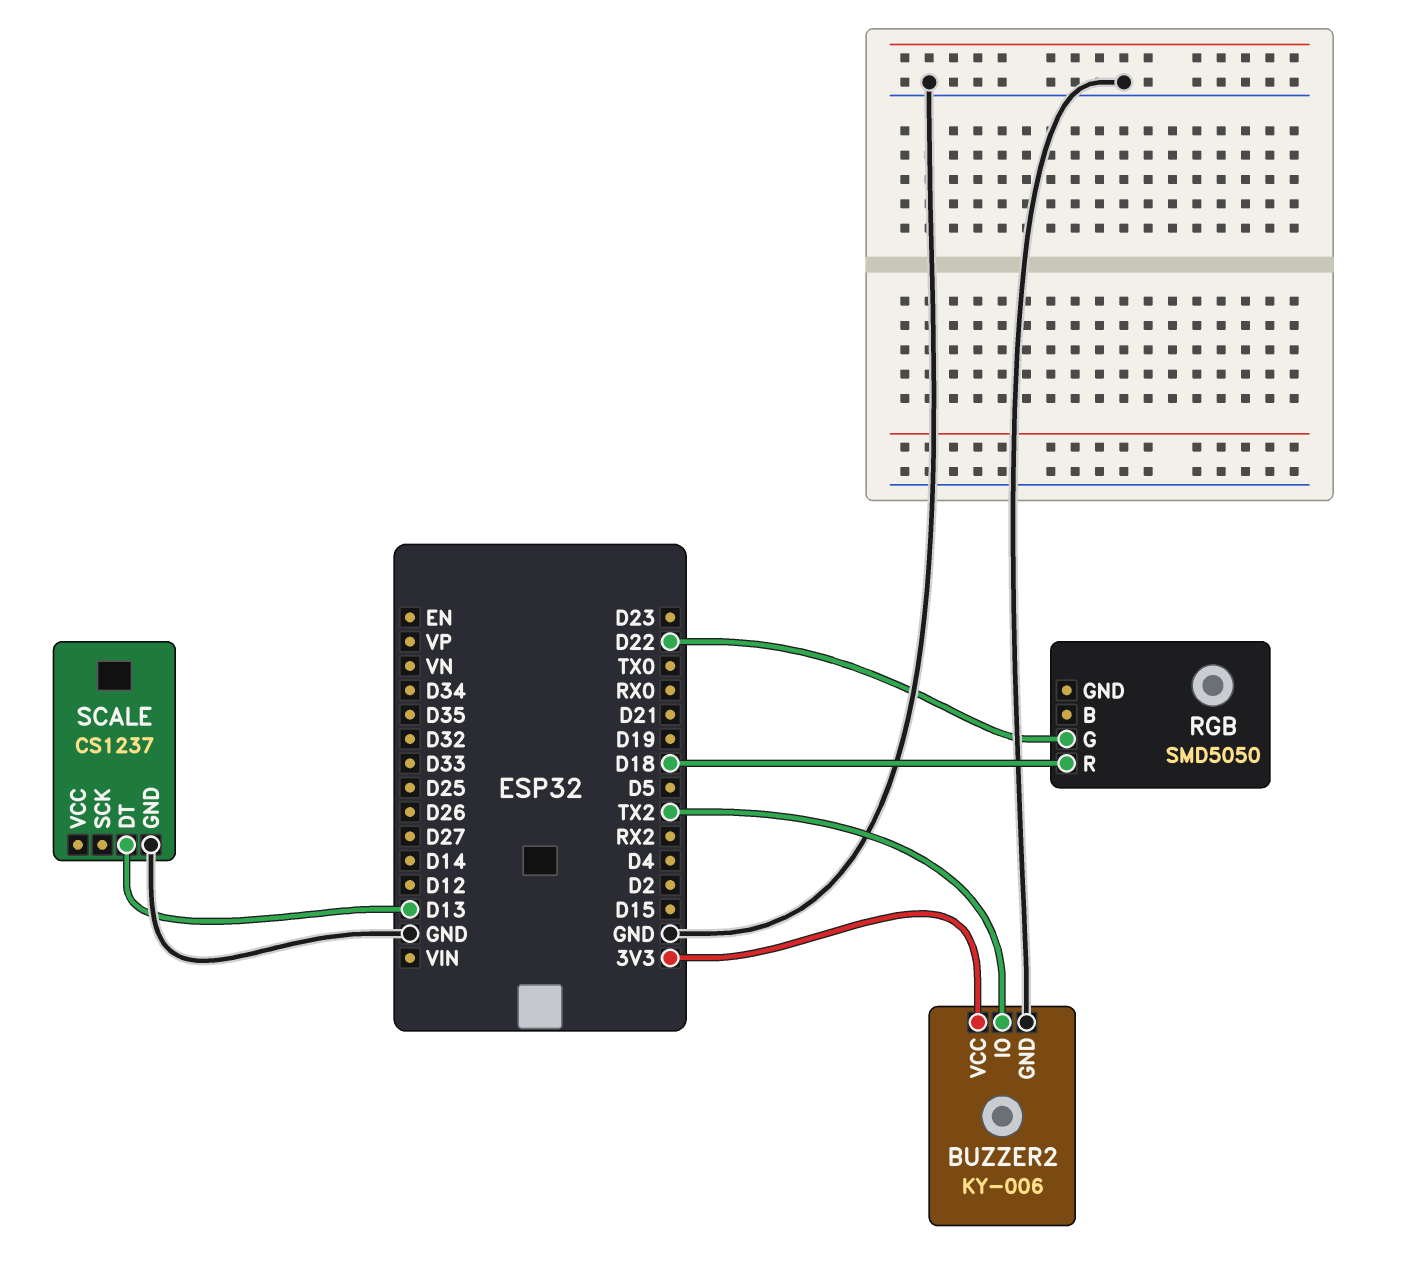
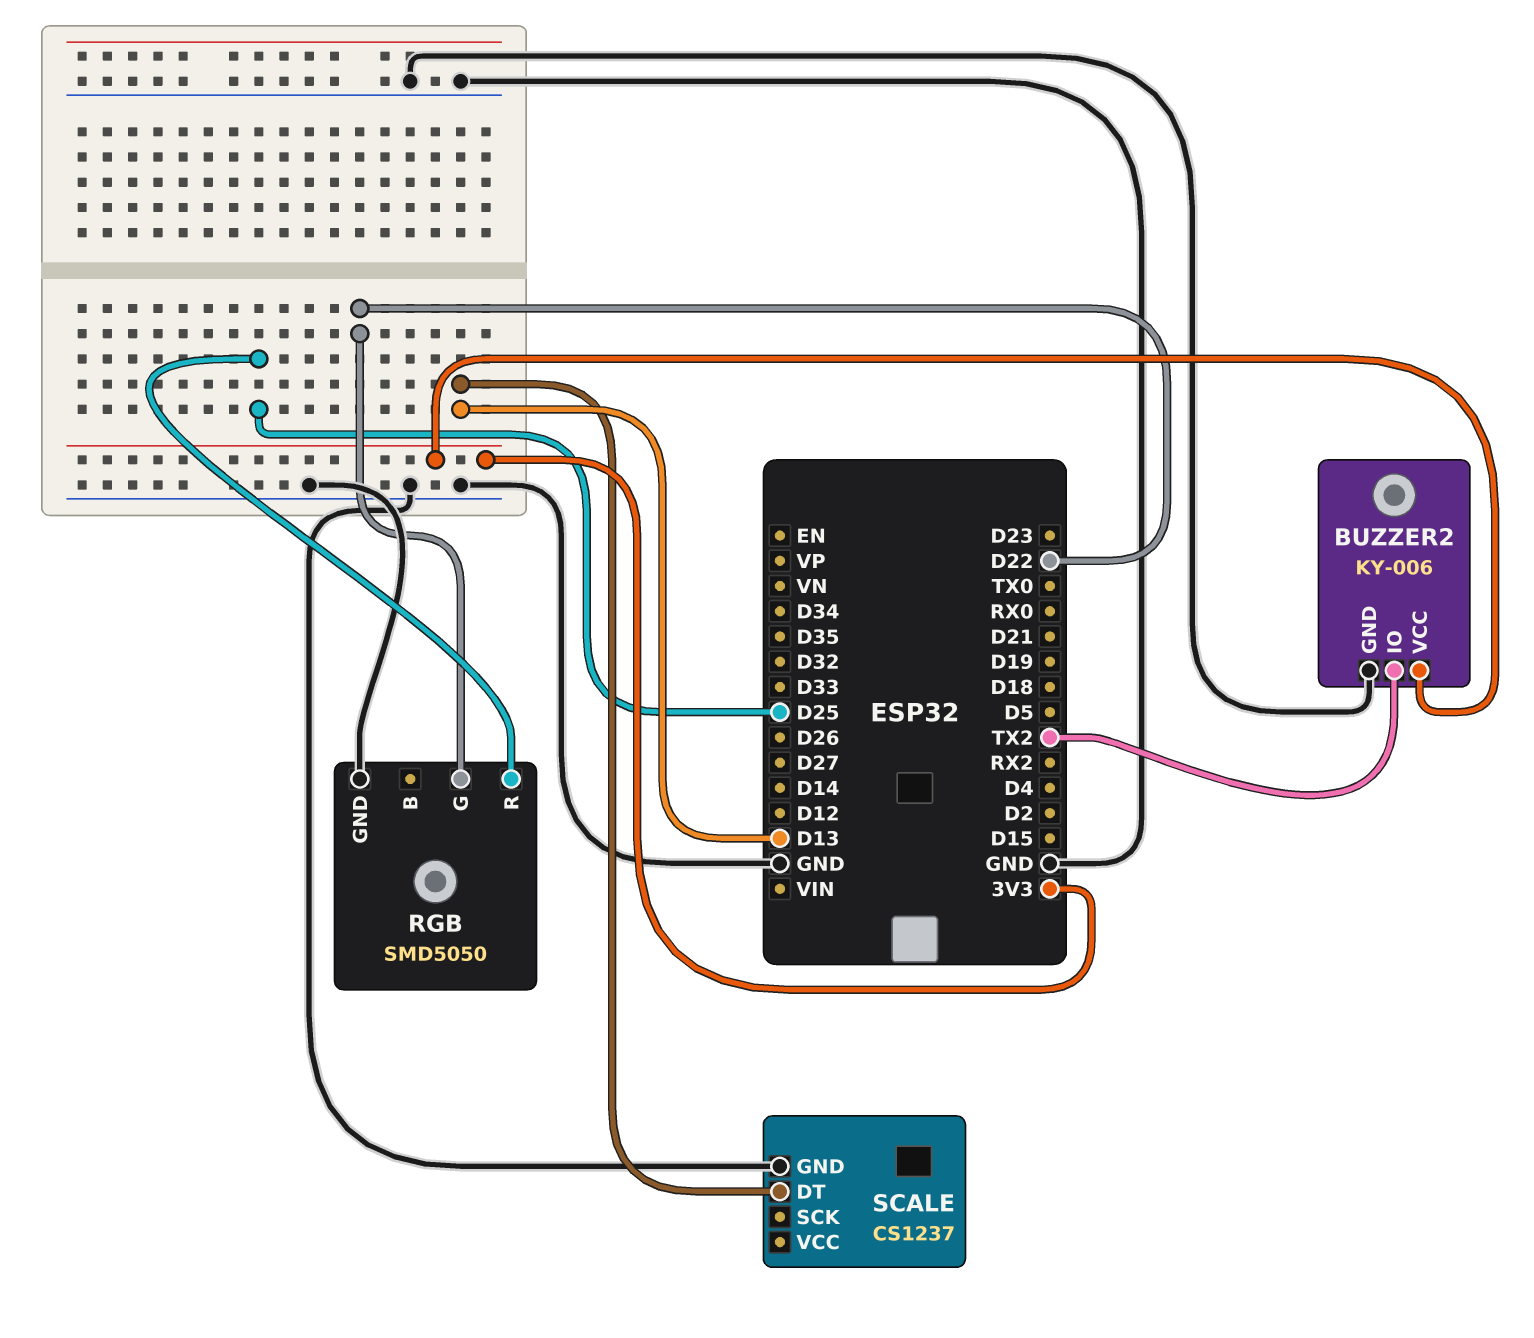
RGB pin GND: none -> GND
RGB pin R: D18 -> D25

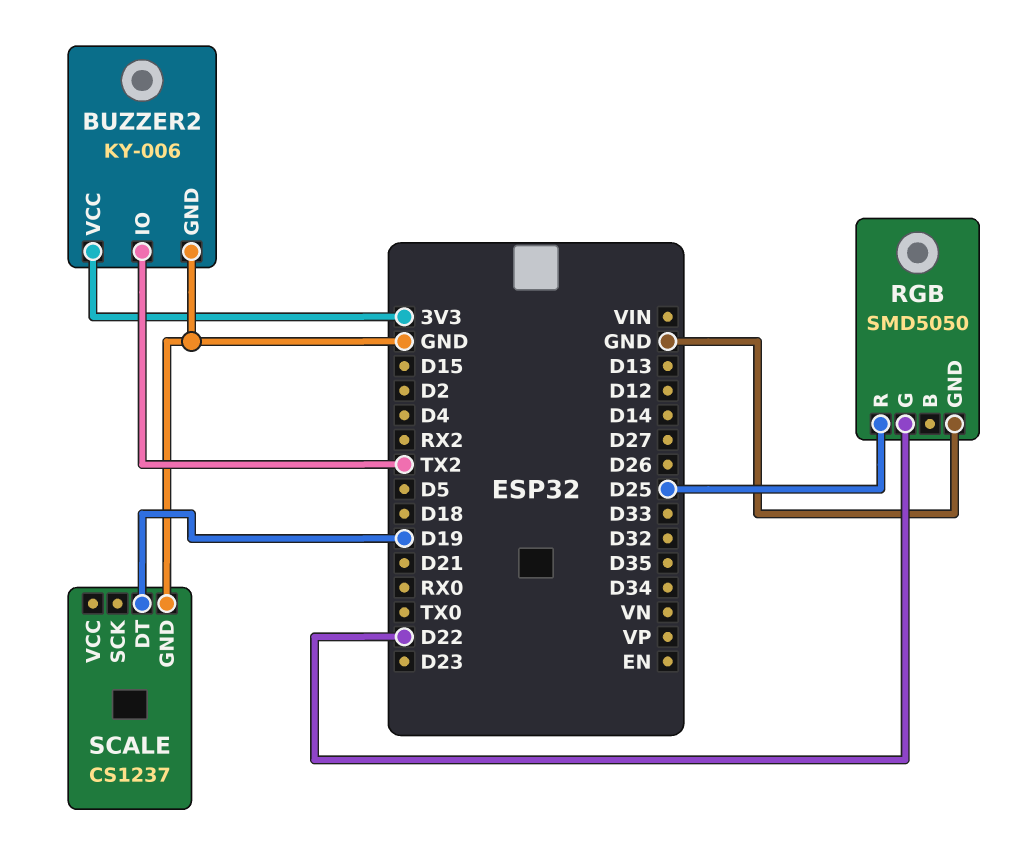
SCALE pin DT: D13 -> D19

